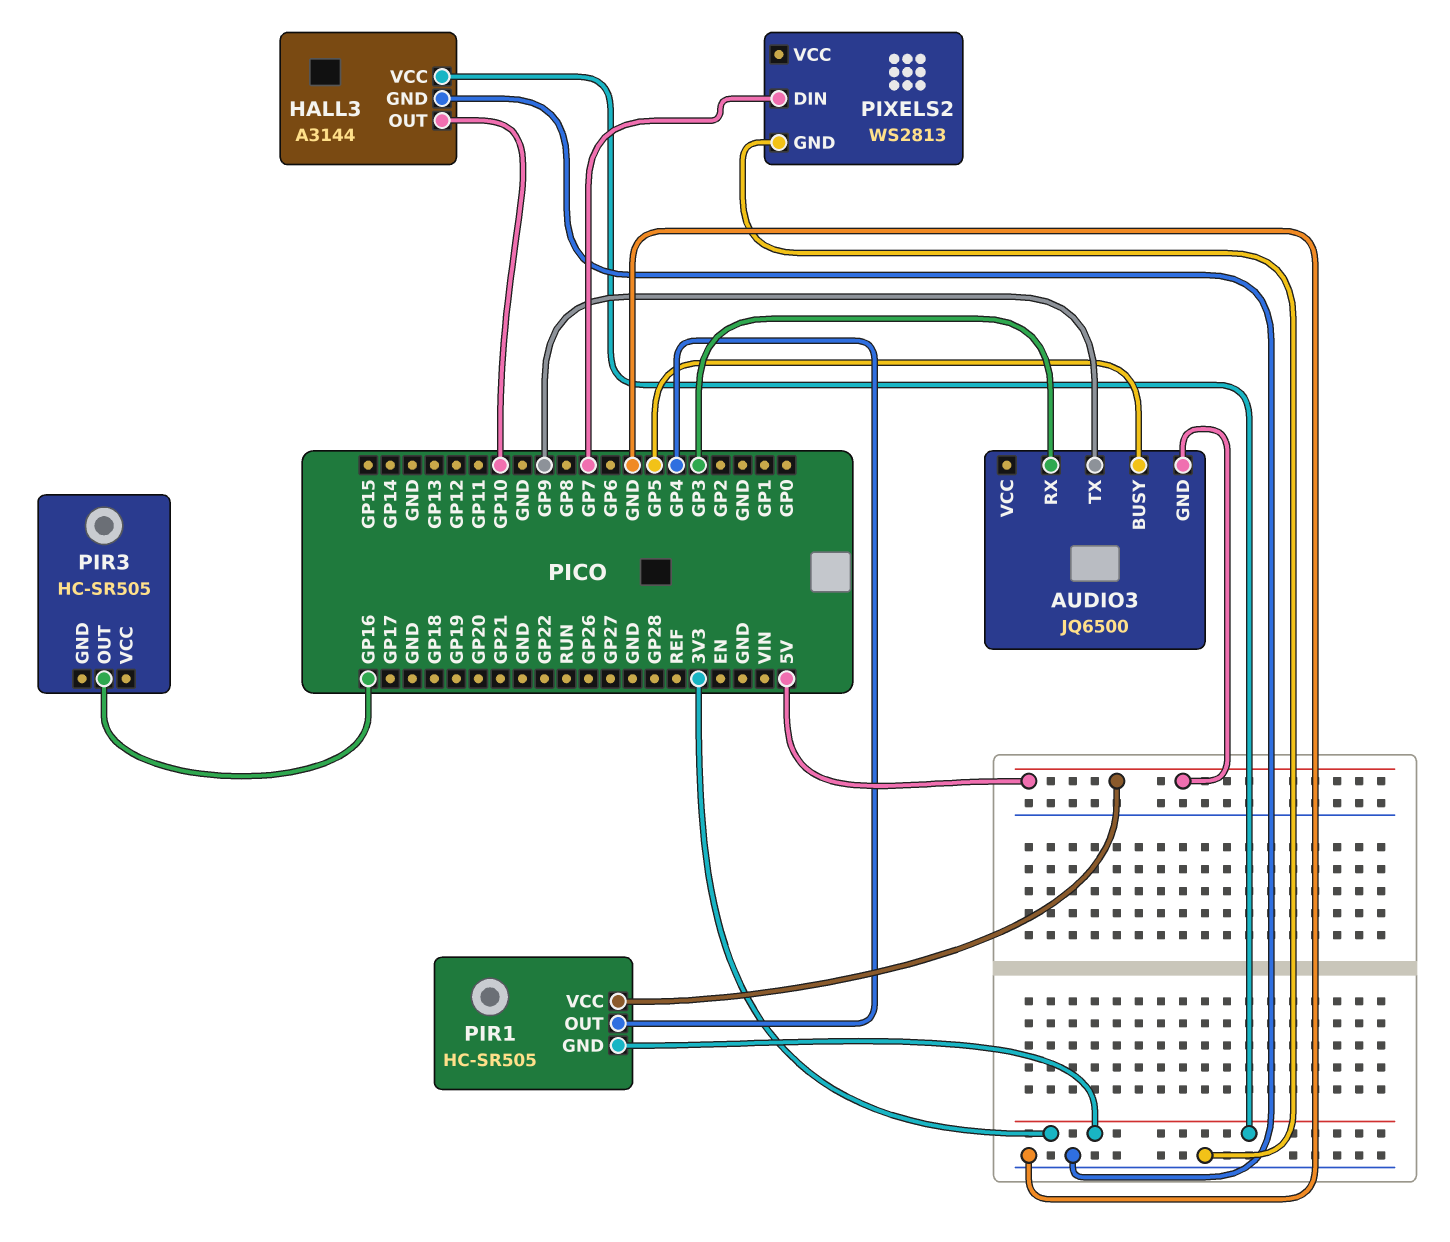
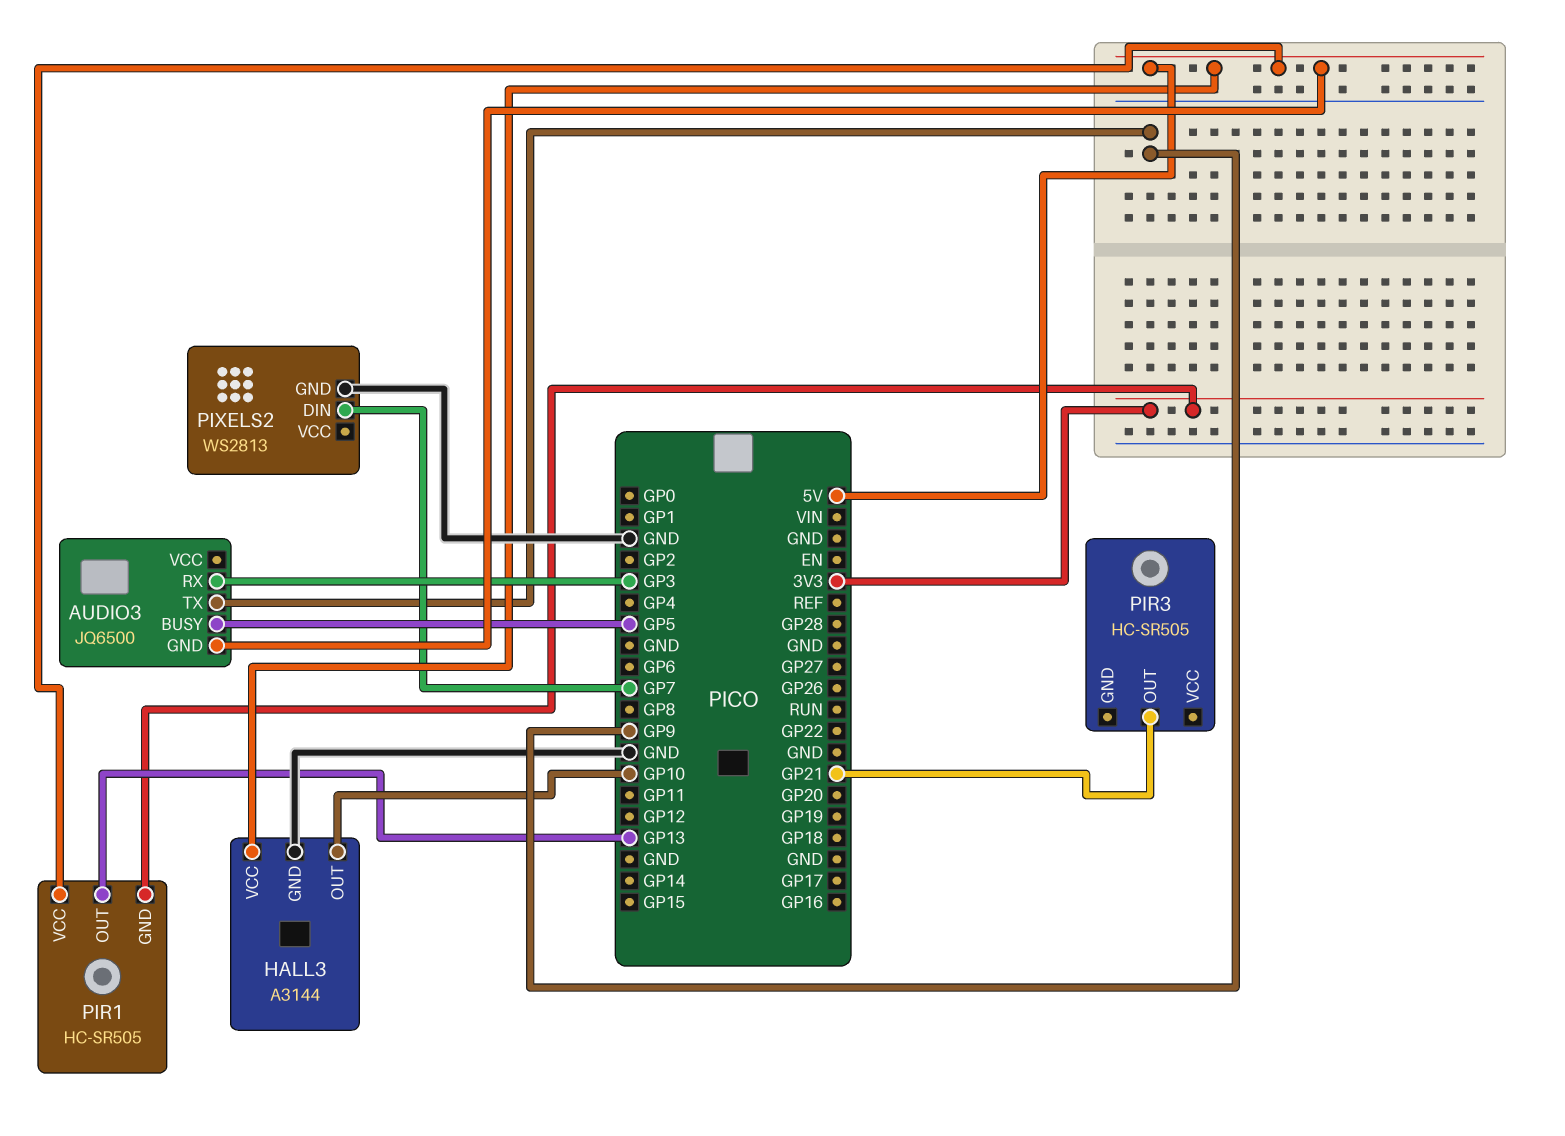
HALL3 pin VCC: 3V3 -> 5V
PIR1 pin OUT: GP4 -> GP13
PIR3 pin OUT: GP16 -> GP21

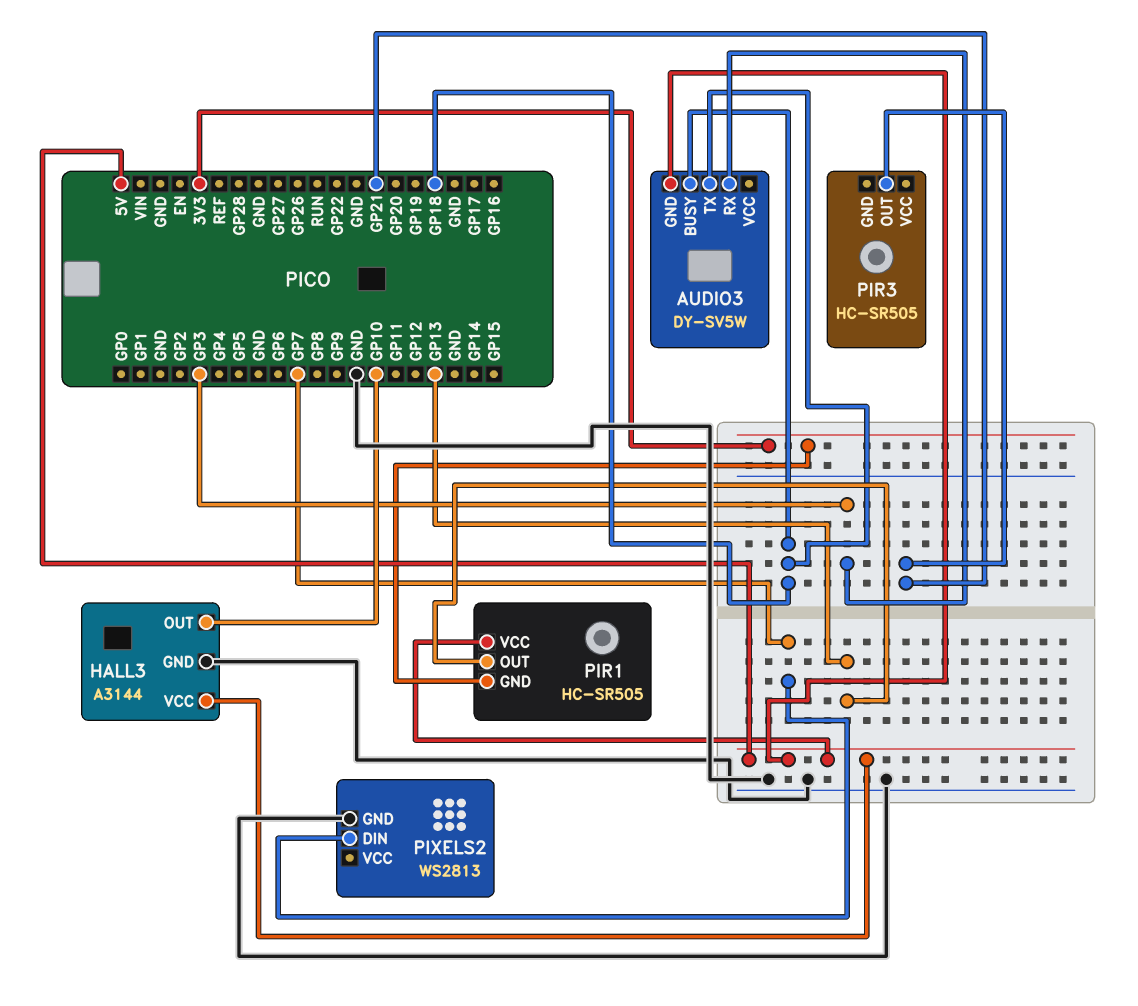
AUDIO3: JQ6500 -> DY-SV5W
AUDIO3 pin BUSY: GP5 -> GP18
AUDIO3 pin TX: GP9 -> GP18

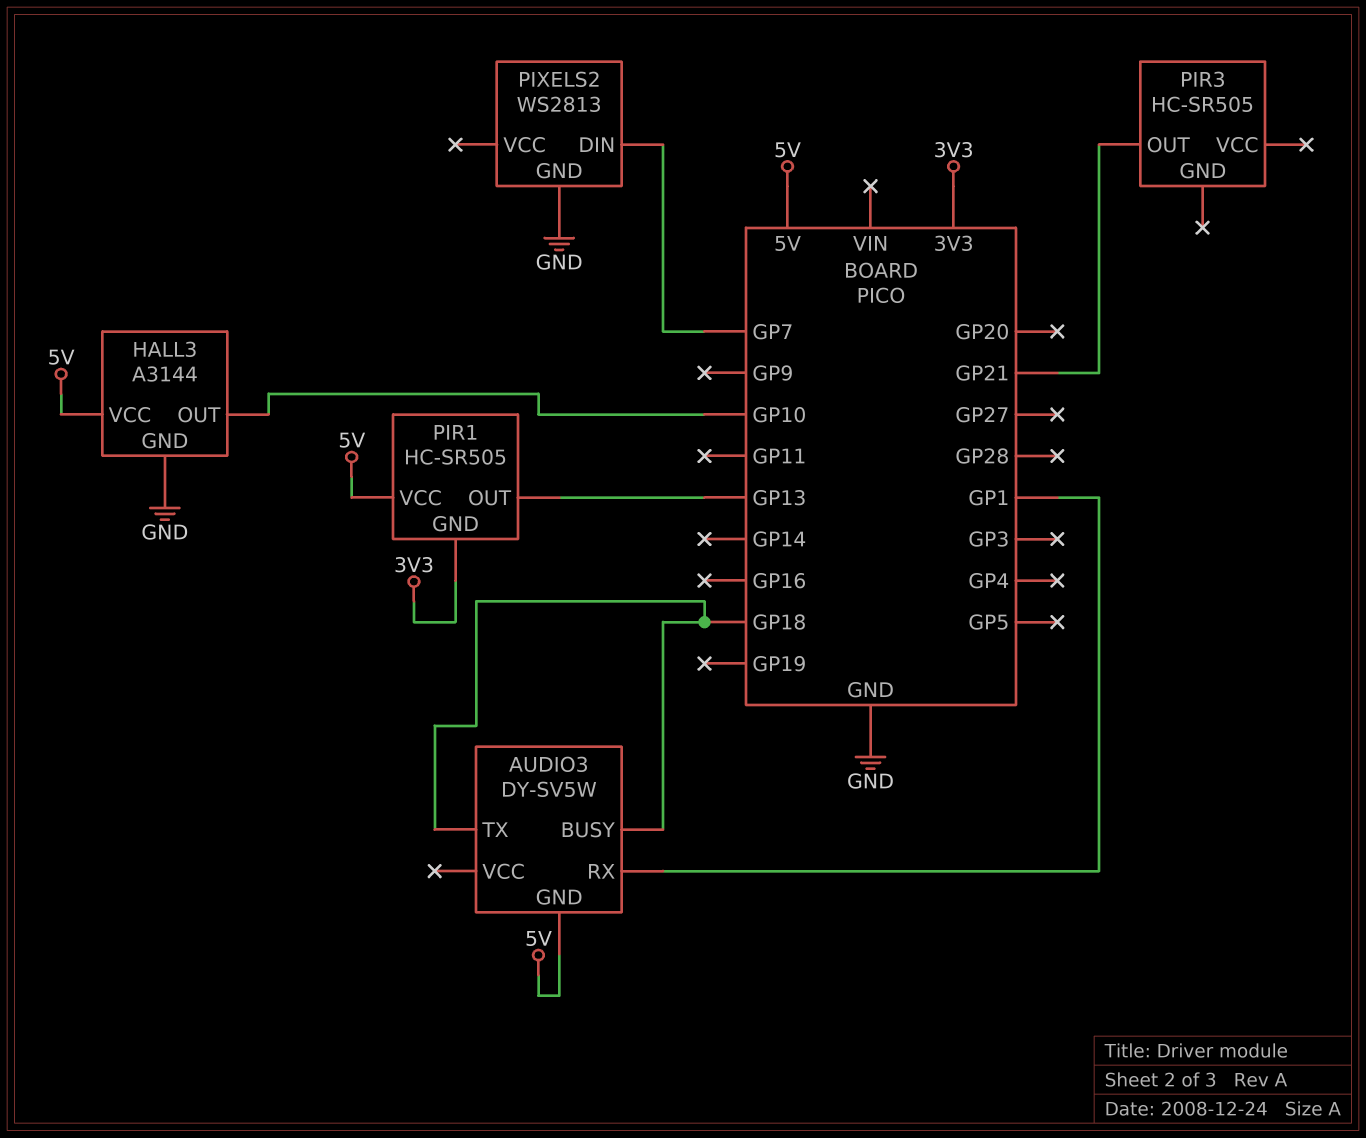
AUDIO3 pin RX: GP3 -> GP1

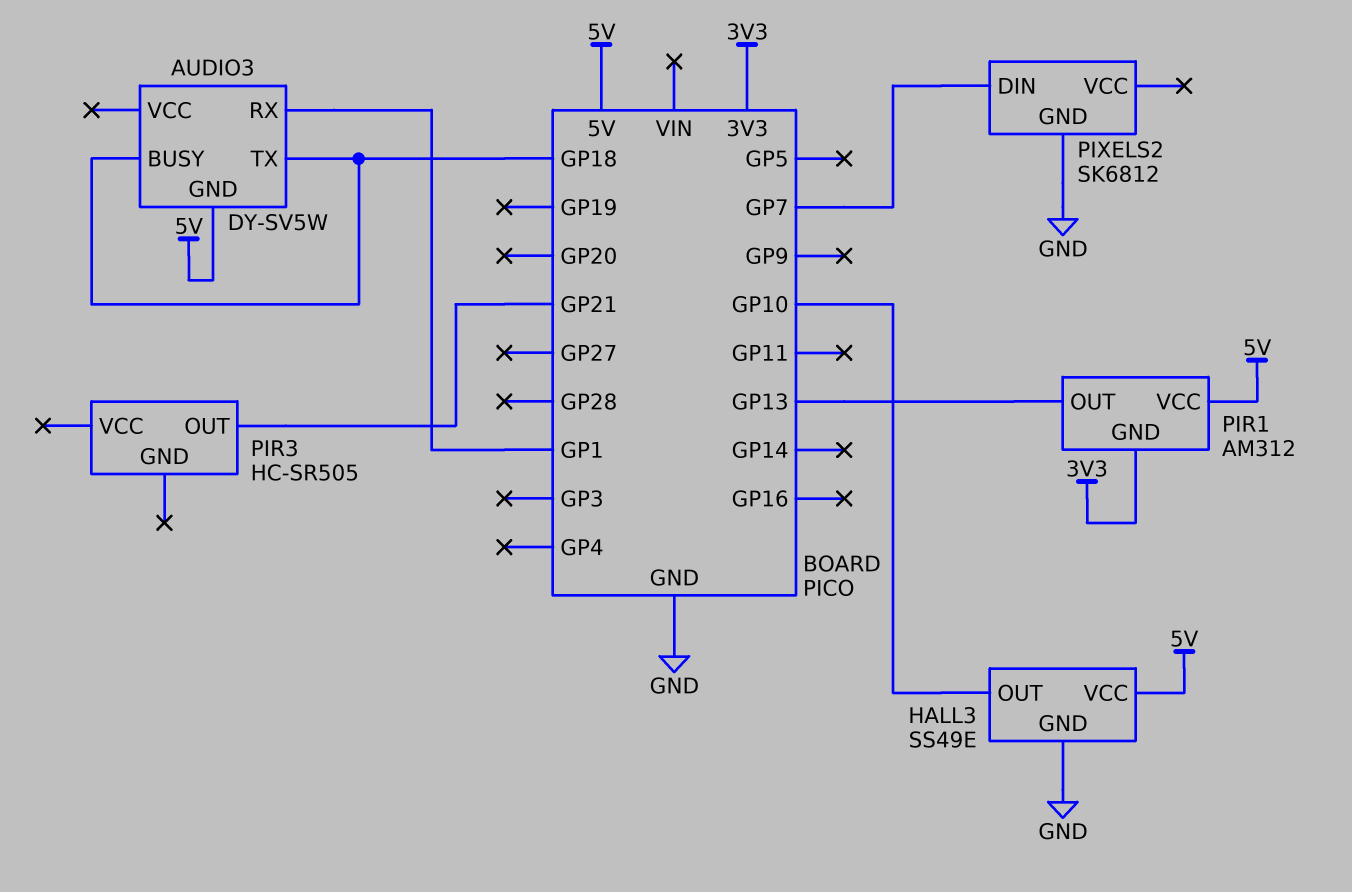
HALL3: A3144 -> SS49E
PIR1: HC-SR505 -> AM312
PIXELS2: WS2813 -> SK6812

